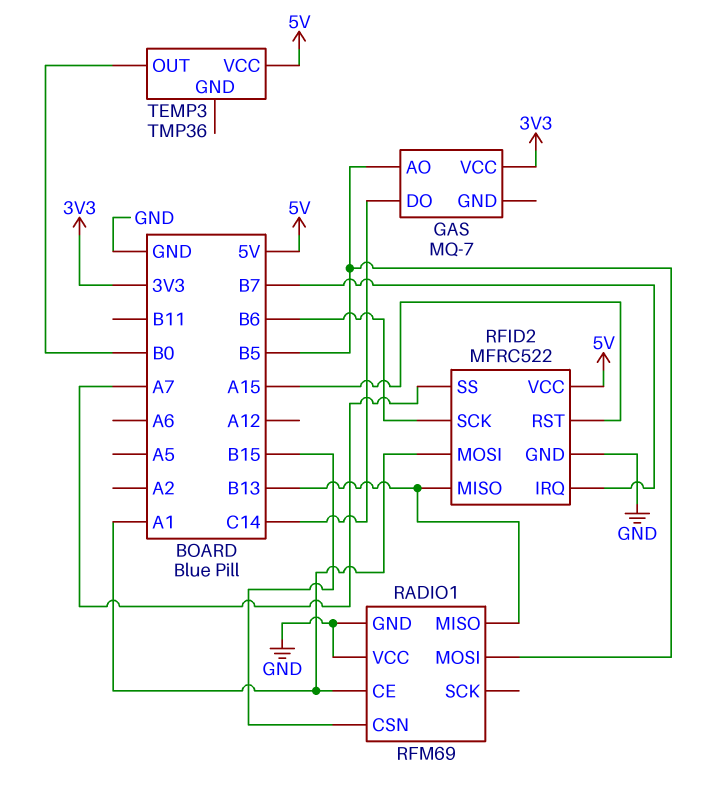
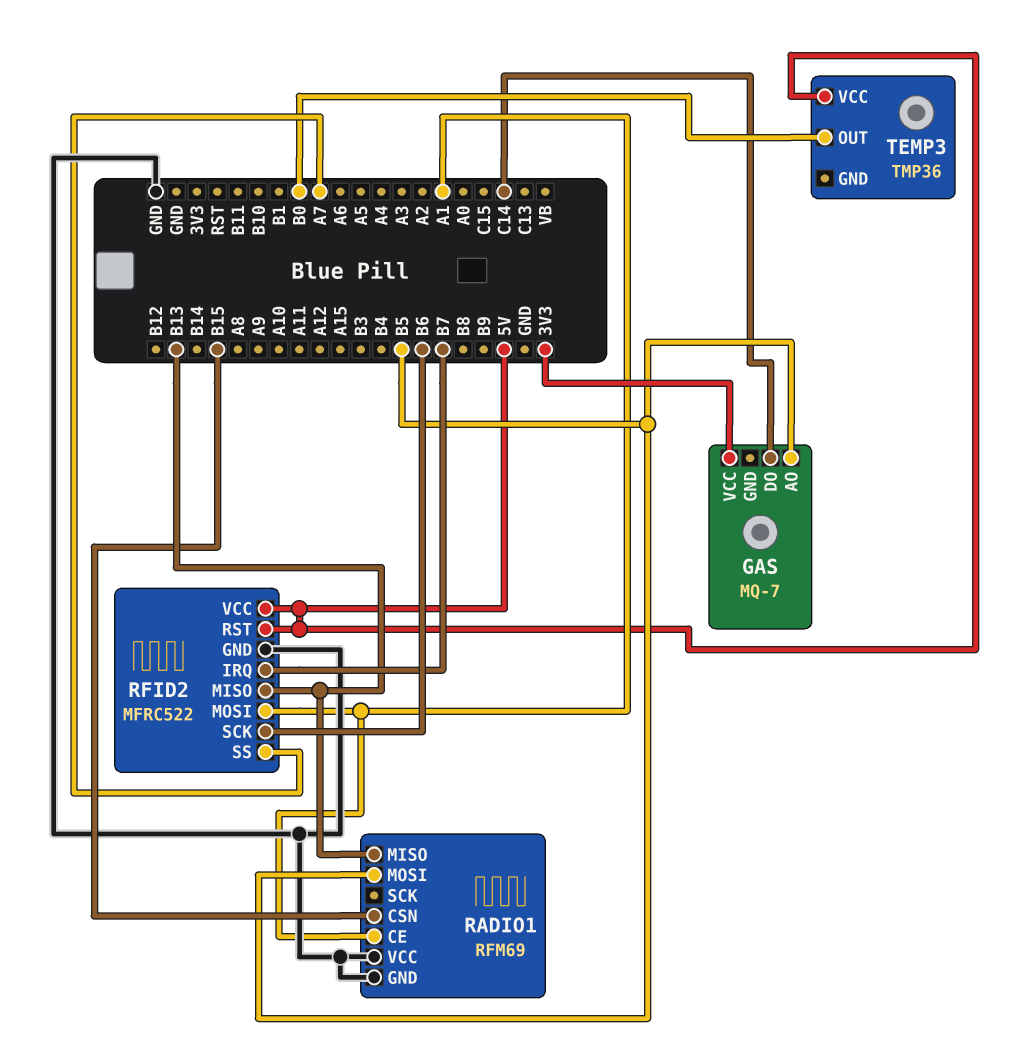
RFID2 pin RST: A15 -> 5V

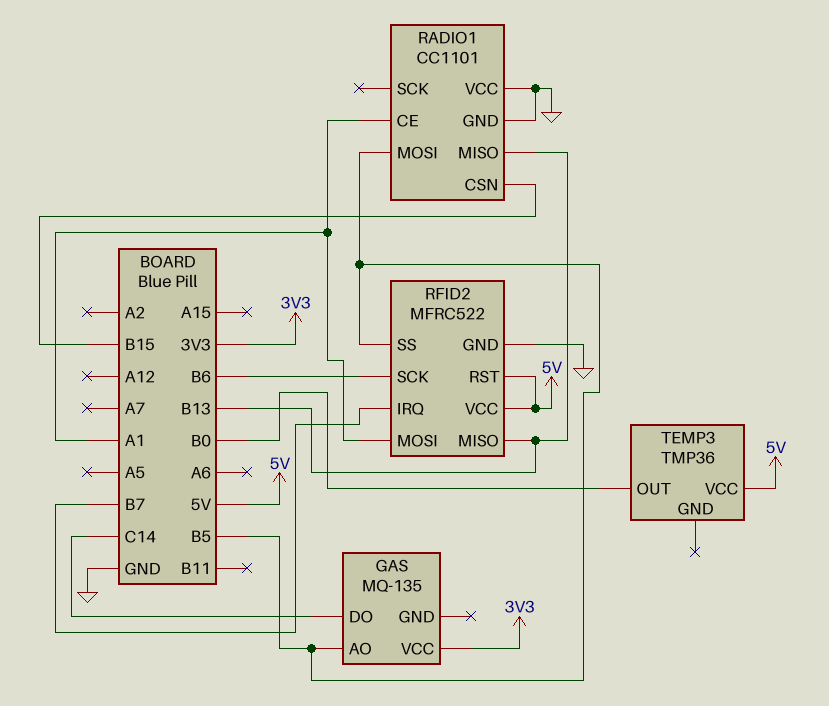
GAS: MQ-7 -> MQ-135
RADIO1: RFM69 -> CC1101
RFID2 pin SS: A7 -> B5

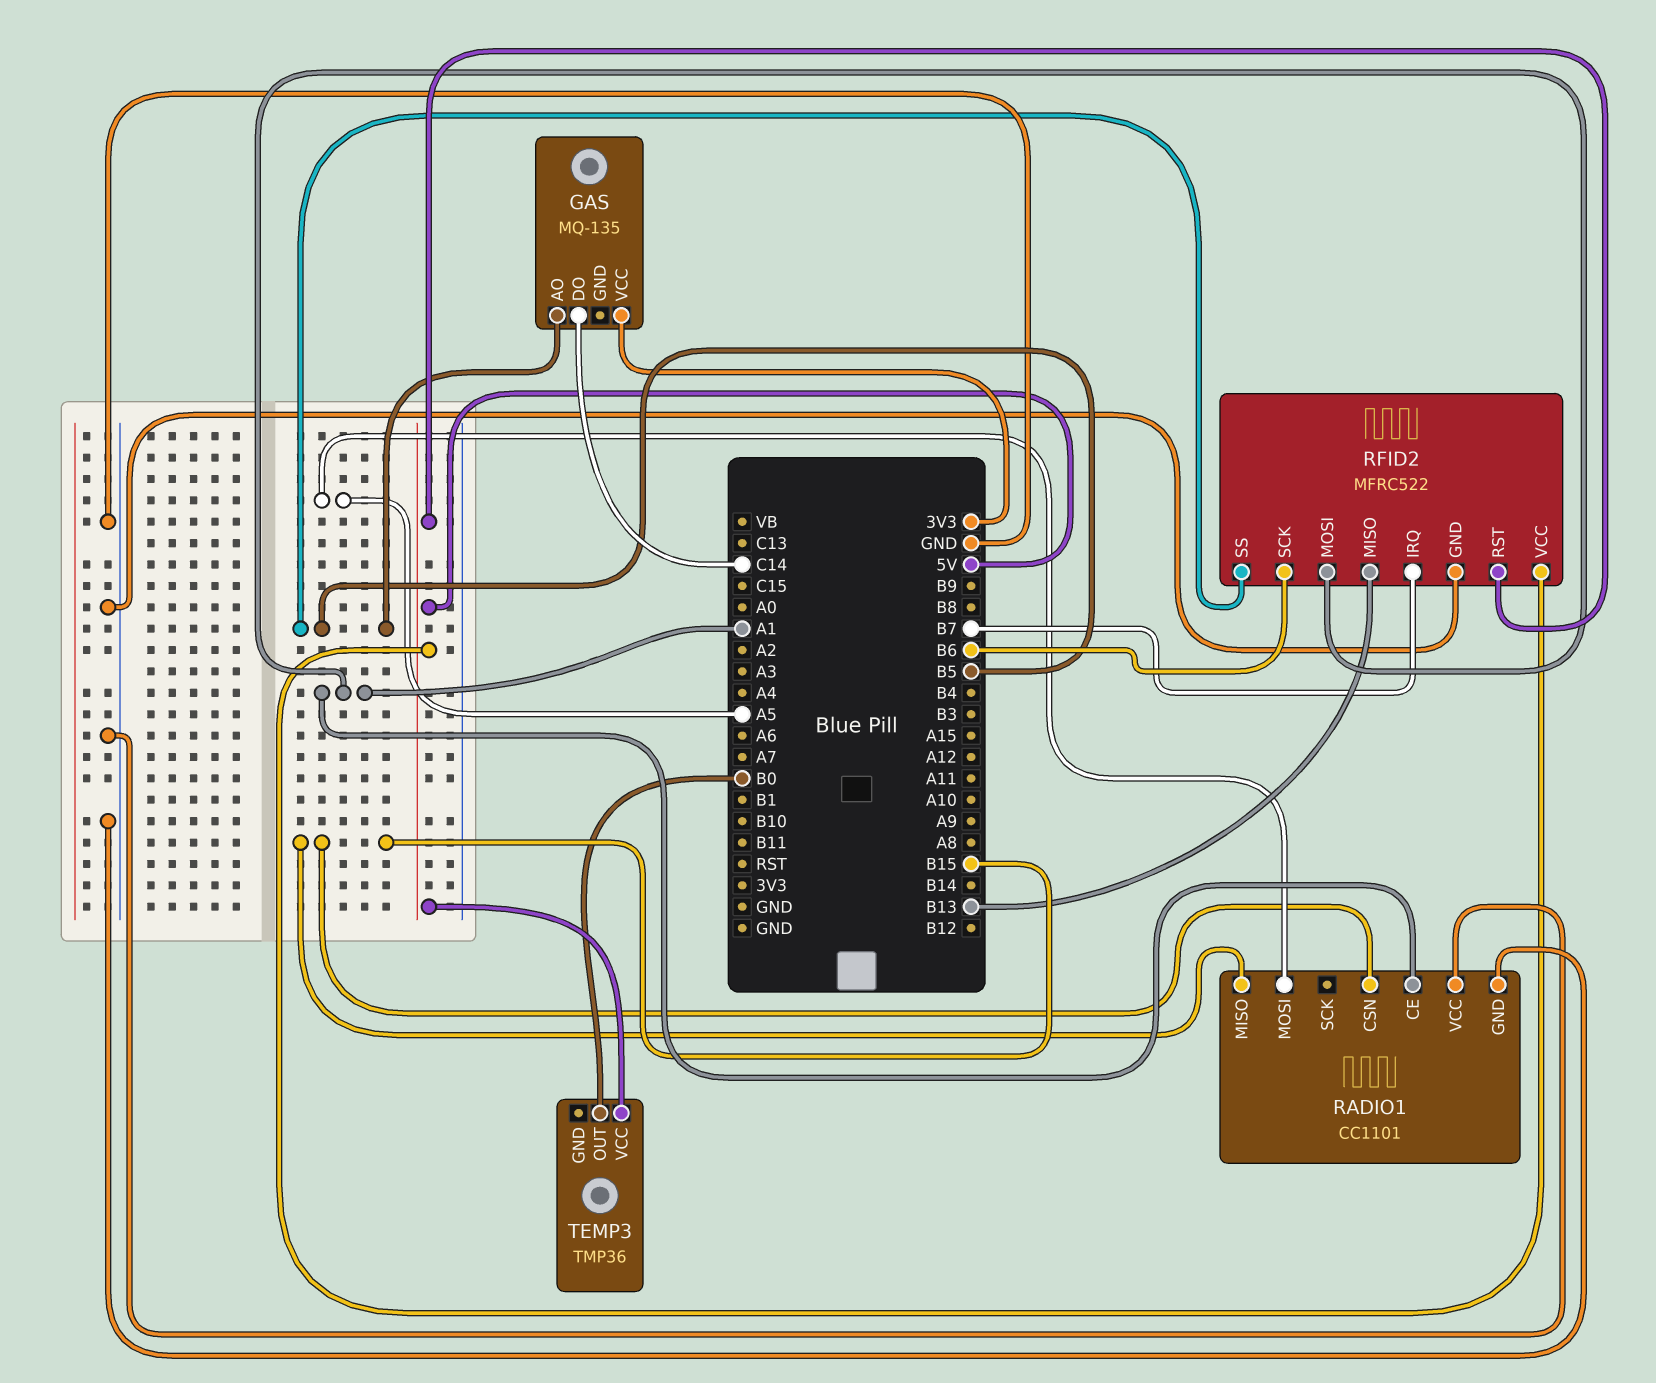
RADIO1 pin MISO: B13 -> B15
RADIO1 pin MOSI: B5 -> A5

